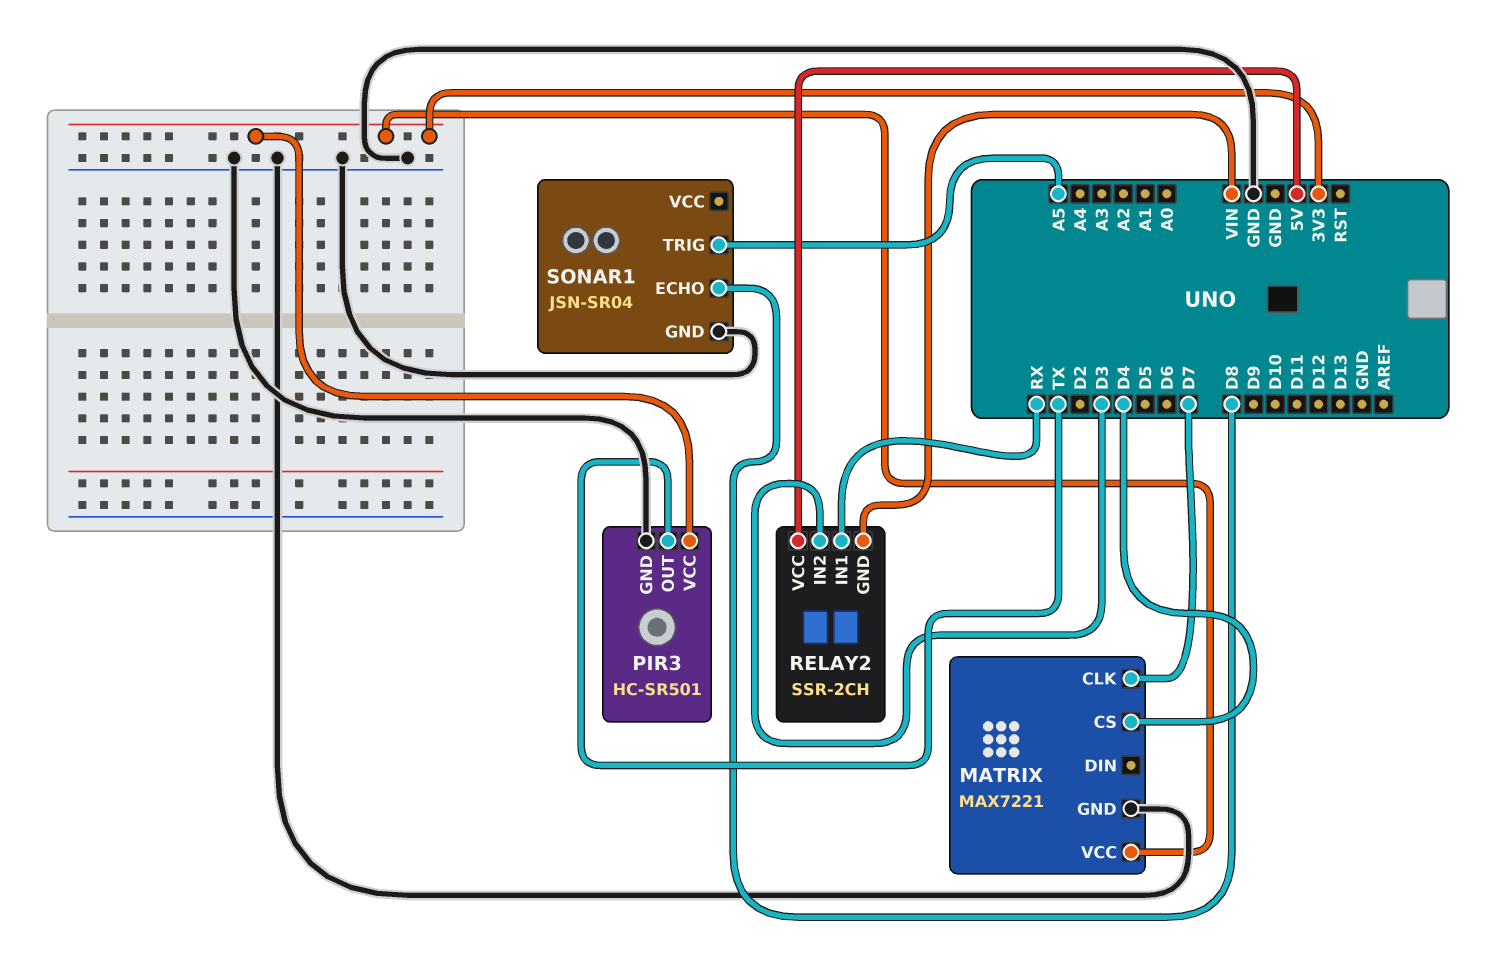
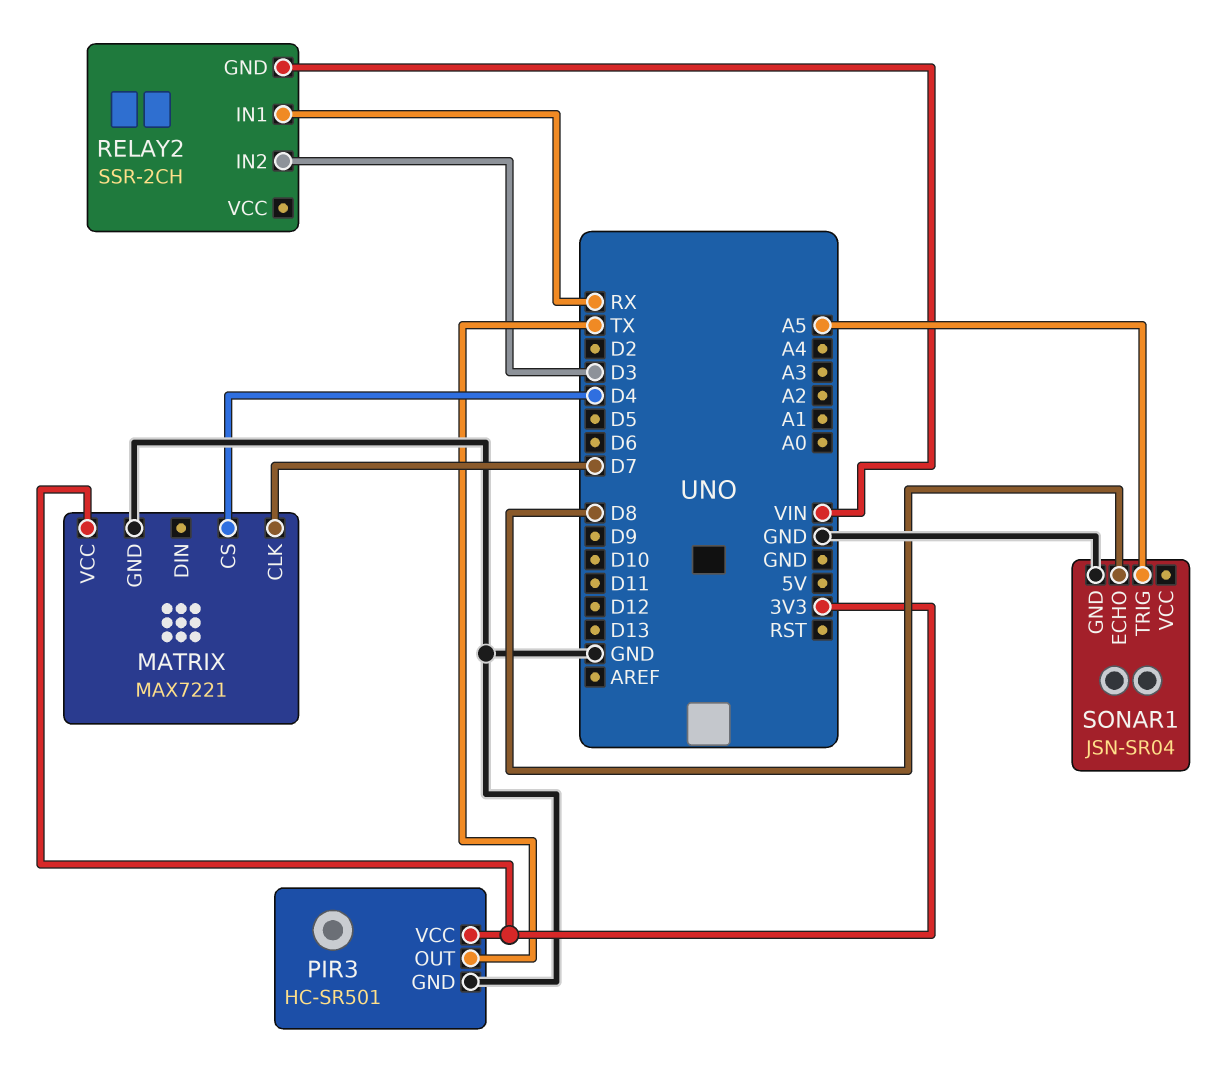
RELAY2 pin VCC: 5V -> none

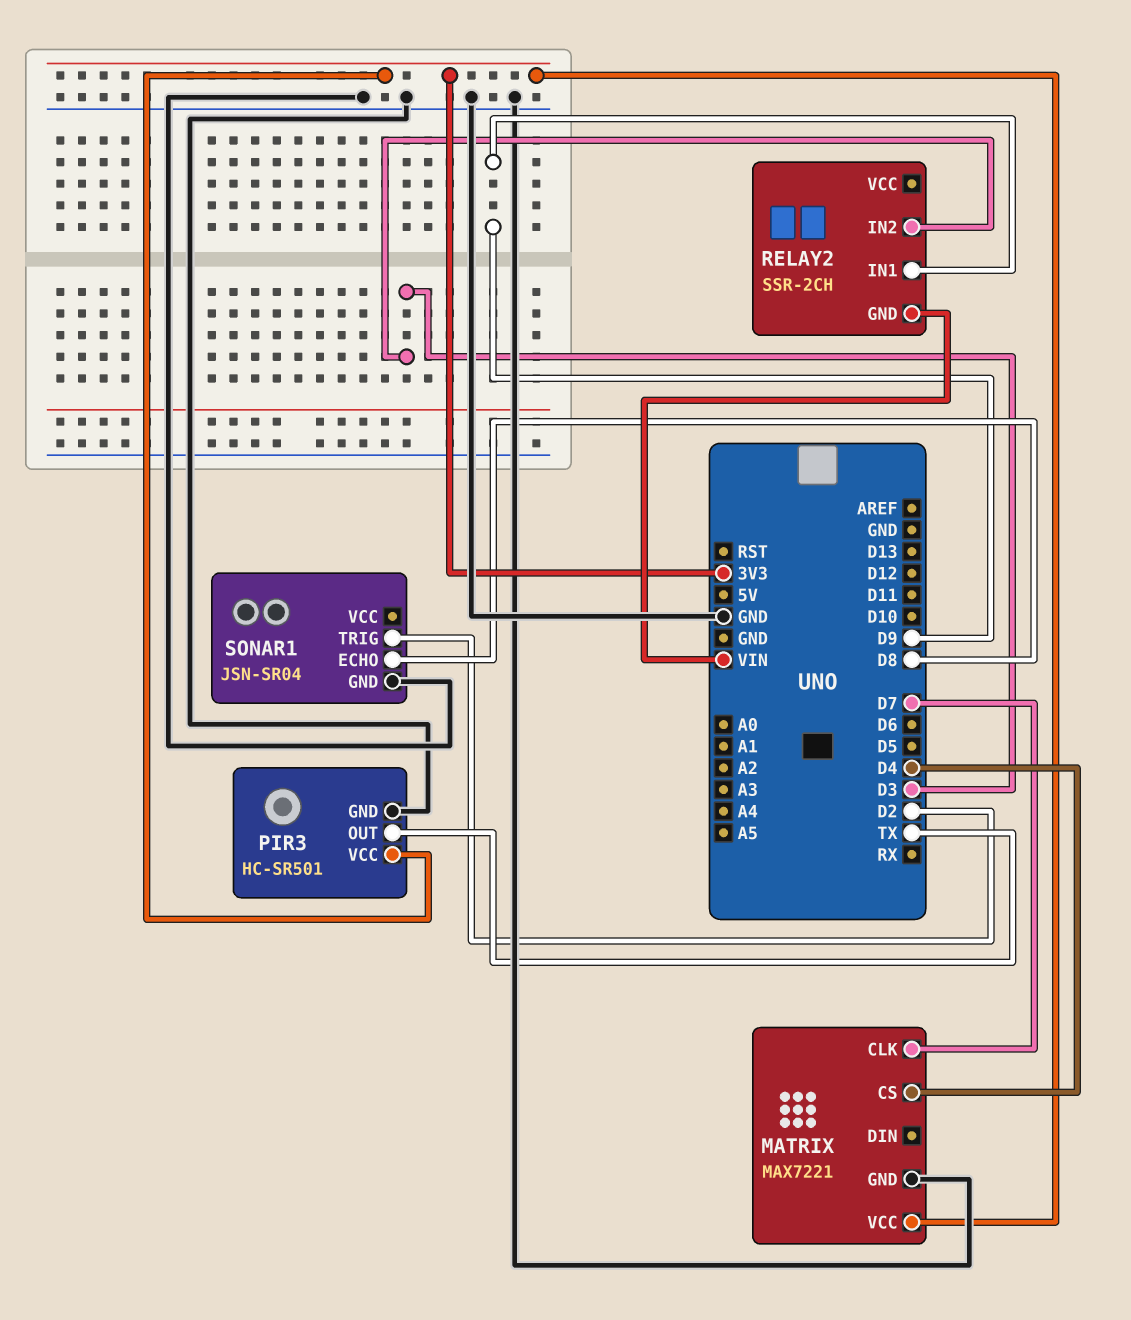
RELAY2 pin IN1: RX -> D9
SONAR1 pin TRIG: A5 -> D2

